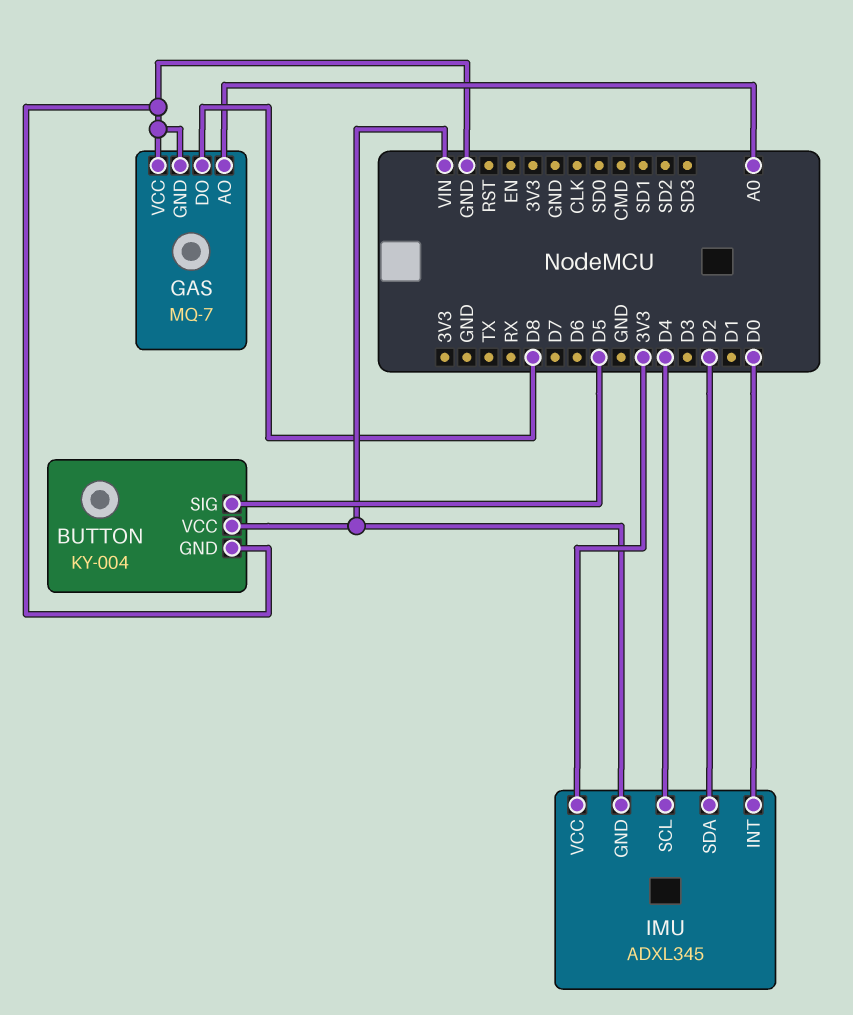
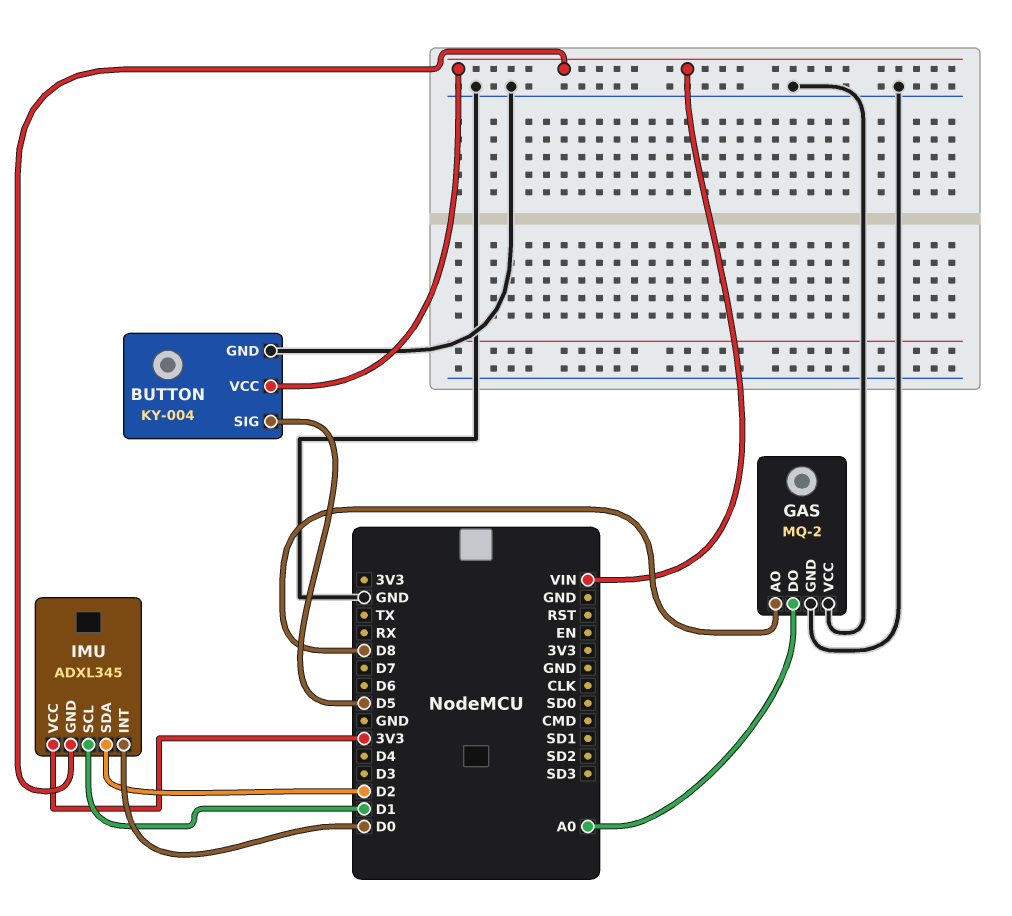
GAS: MQ-7 -> MQ-2
GAS pin AO: A0 -> D8
GAS pin DO: D8 -> A0
IMU pin SCL: D4 -> D1

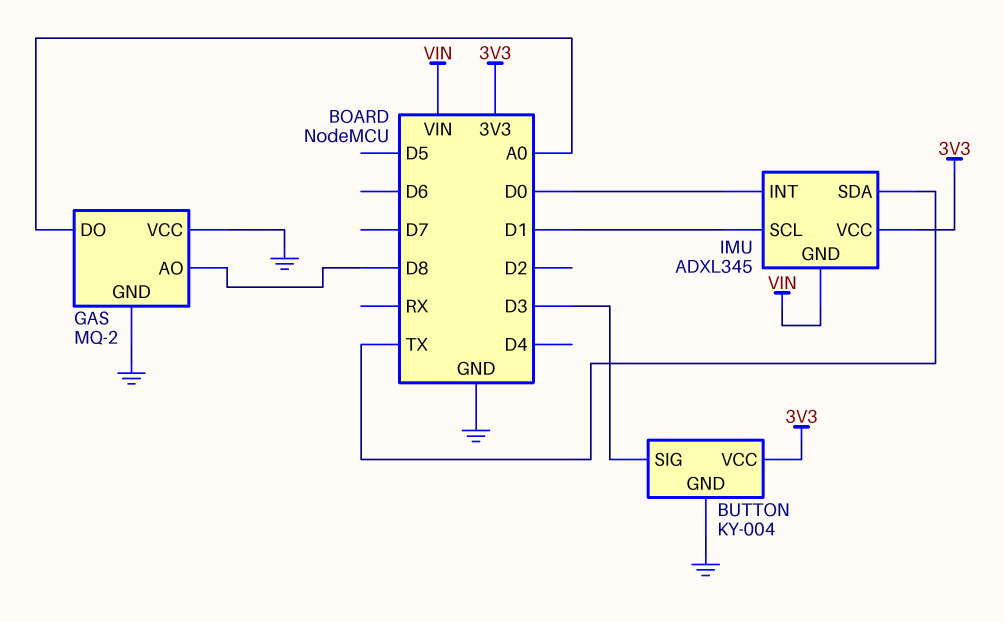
BUTTON pin SIG: D5 -> D3
BUTTON pin VCC: VIN -> 3V3
IMU pin SDA: D2 -> TX

